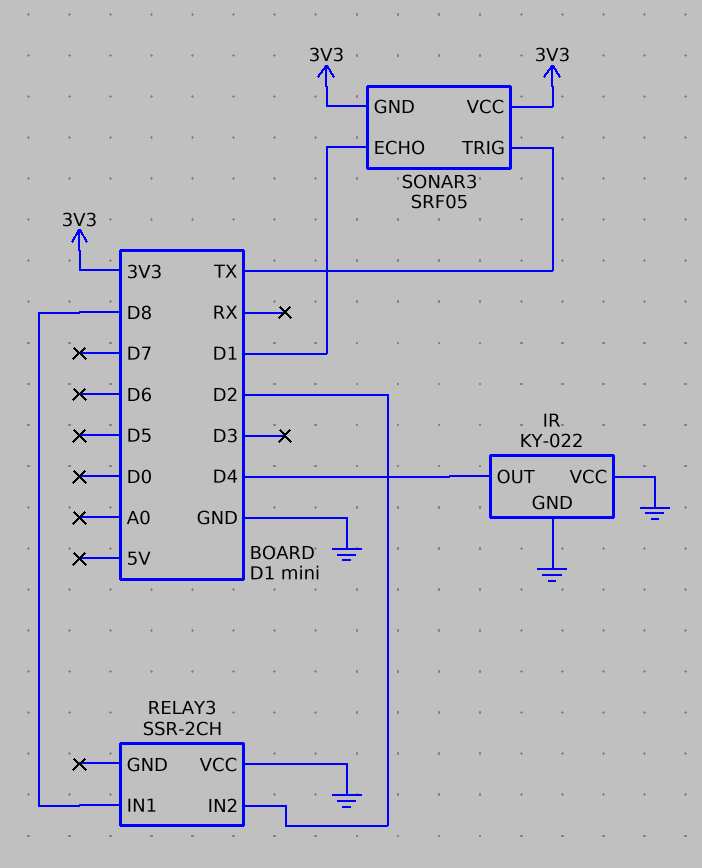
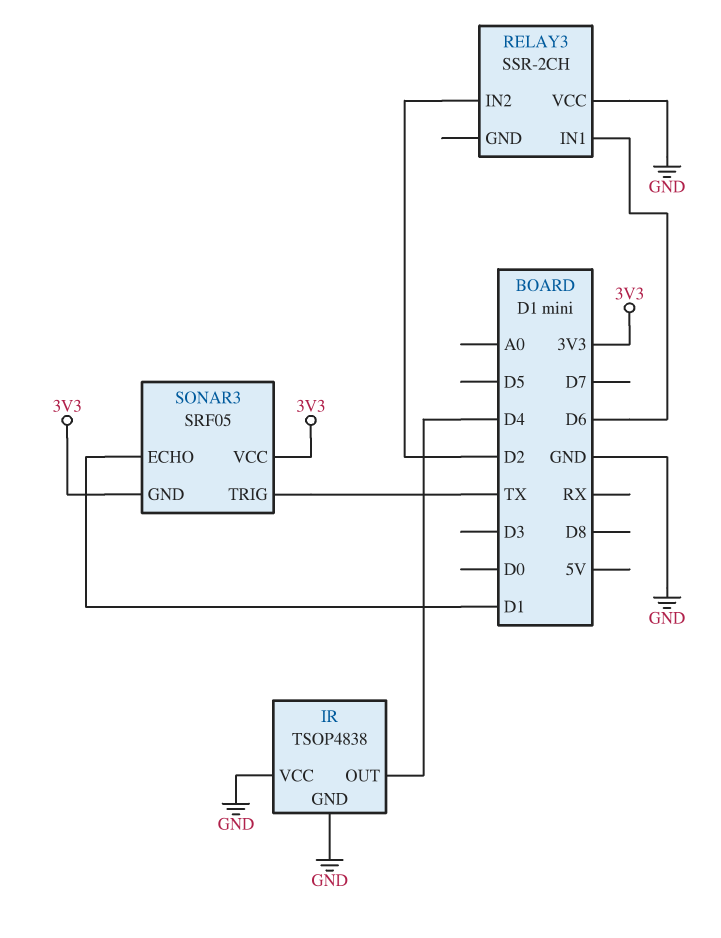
IR: KY-022 -> TSOP4838
RELAY3 pin IN1: D8 -> D6

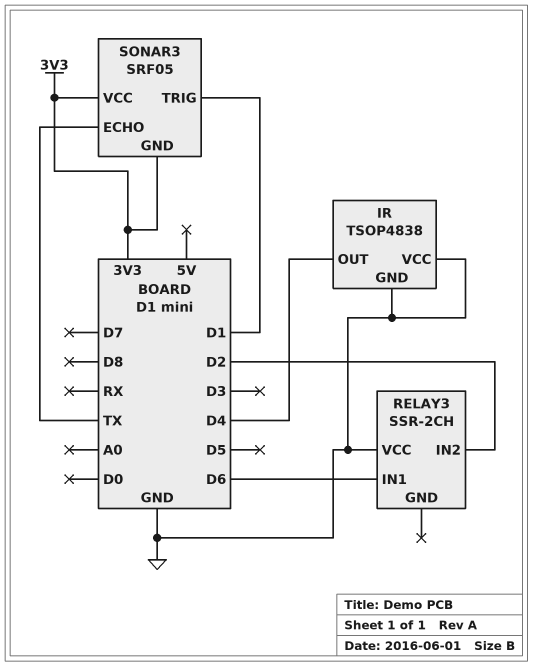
SONAR3 pin ECHO: D1 -> TX
SONAR3 pin TRIG: TX -> D1

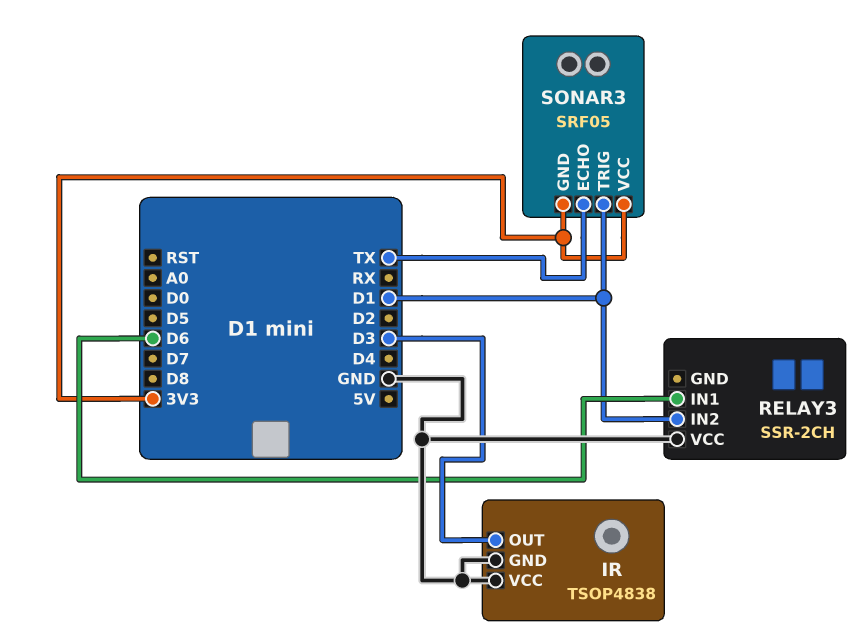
IR pin OUT: D4 -> D3
RELAY3 pin IN2: D2 -> D1

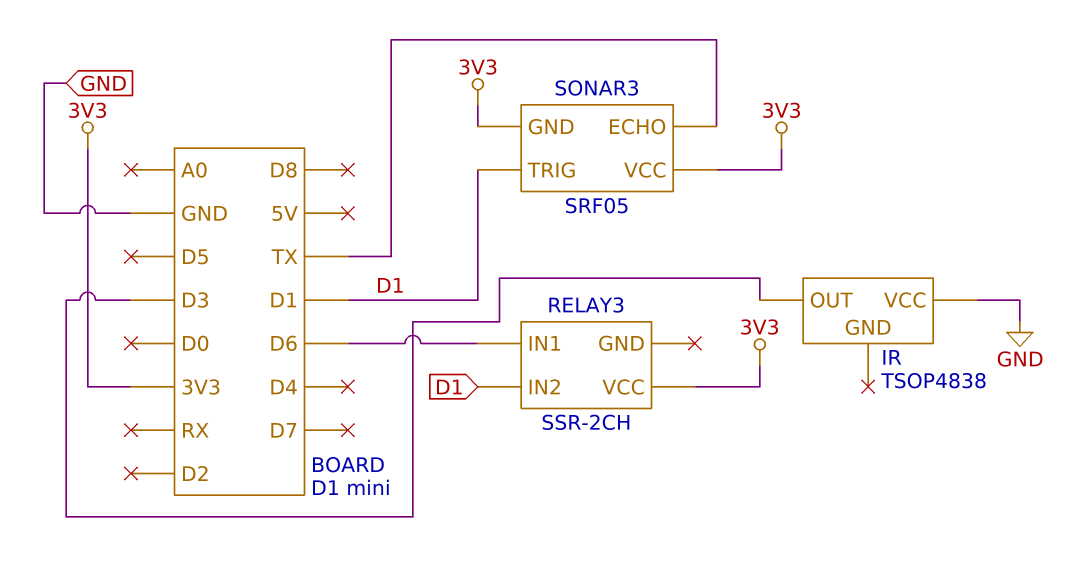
IR pin GND: GND -> none
RELAY3 pin VCC: GND -> 3V3

